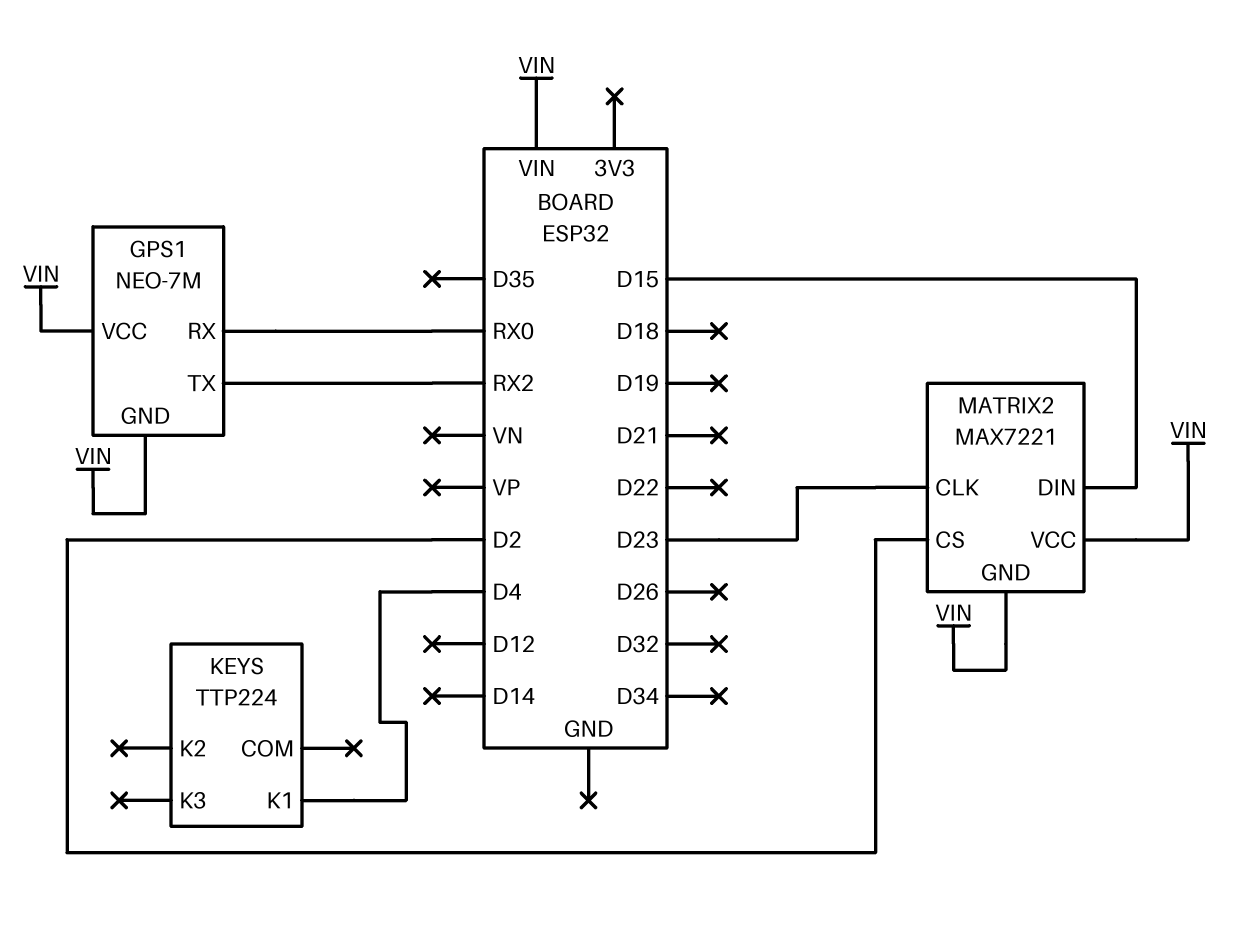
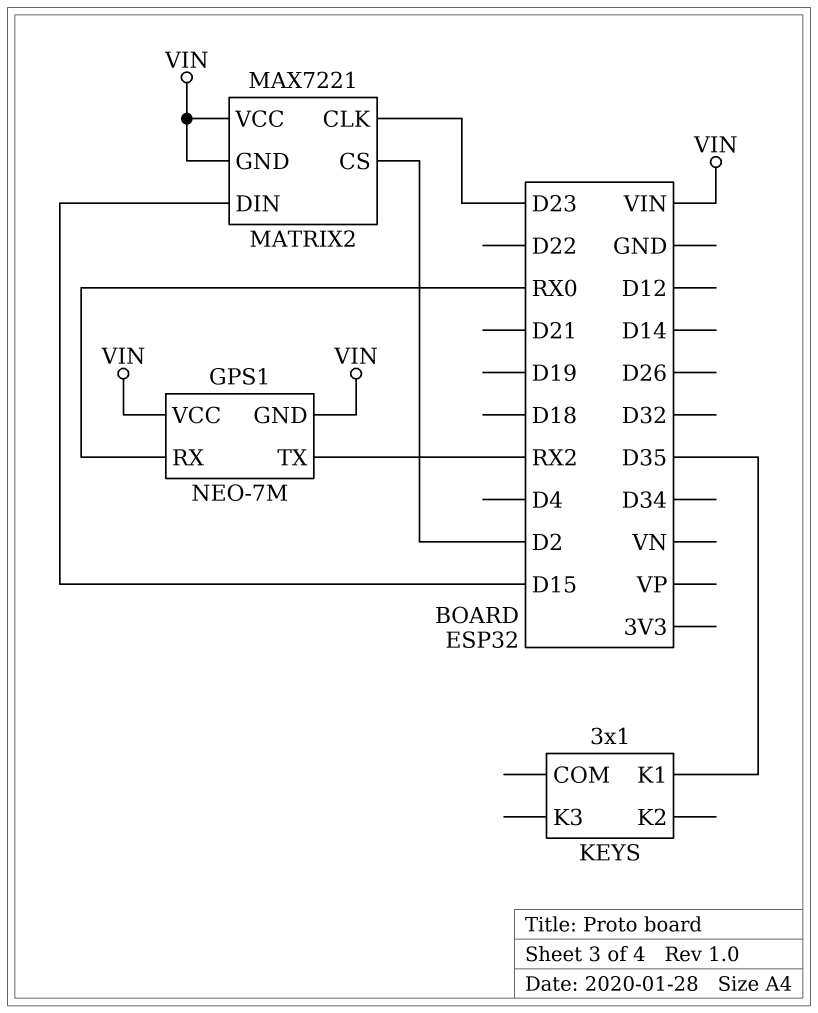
KEYS: TTP224 -> 3x1
KEYS pin K1: D4 -> D35

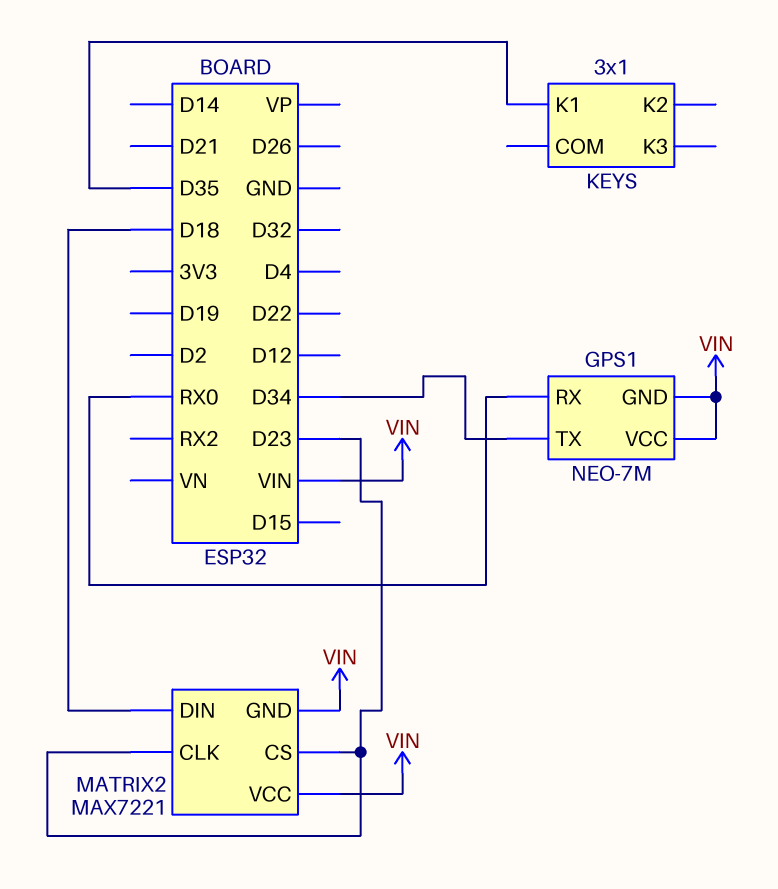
GPS1 pin TX: RX2 -> D34
MATRIX2 pin CS: D2 -> D23
MATRIX2 pin DIN: D15 -> D18

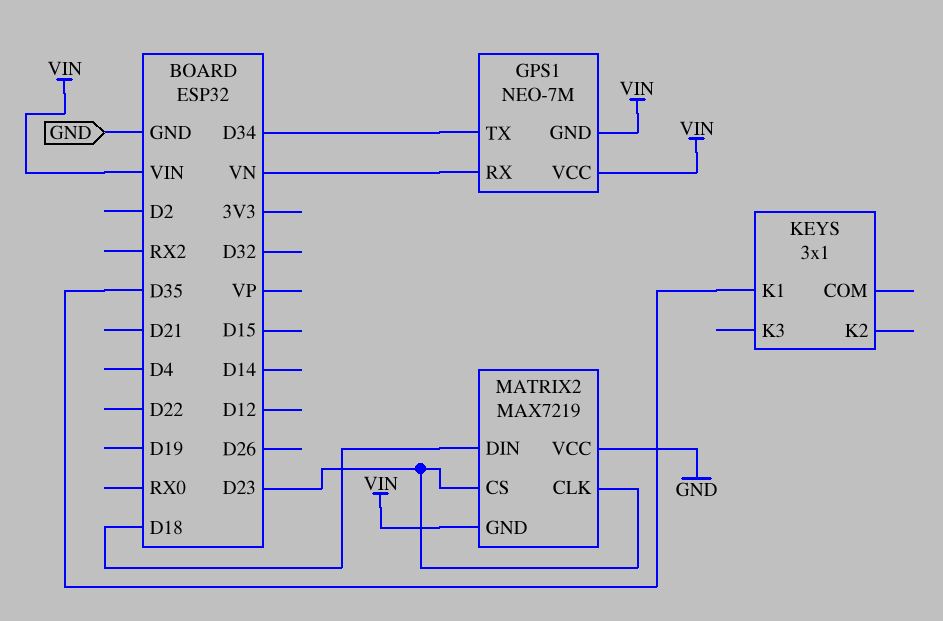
GPS1 pin RX: RX0 -> VN
MATRIX2: MAX7221 -> MAX7219
MATRIX2 pin VCC: VIN -> GND

